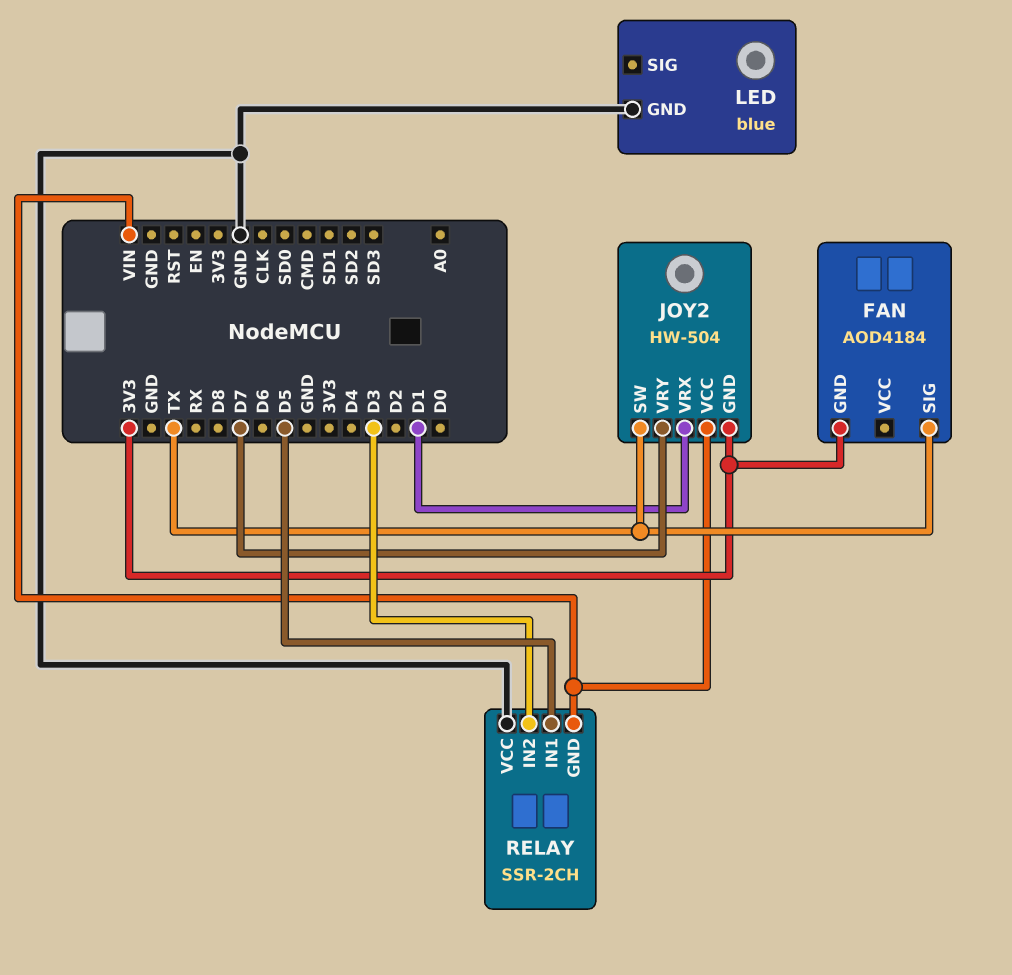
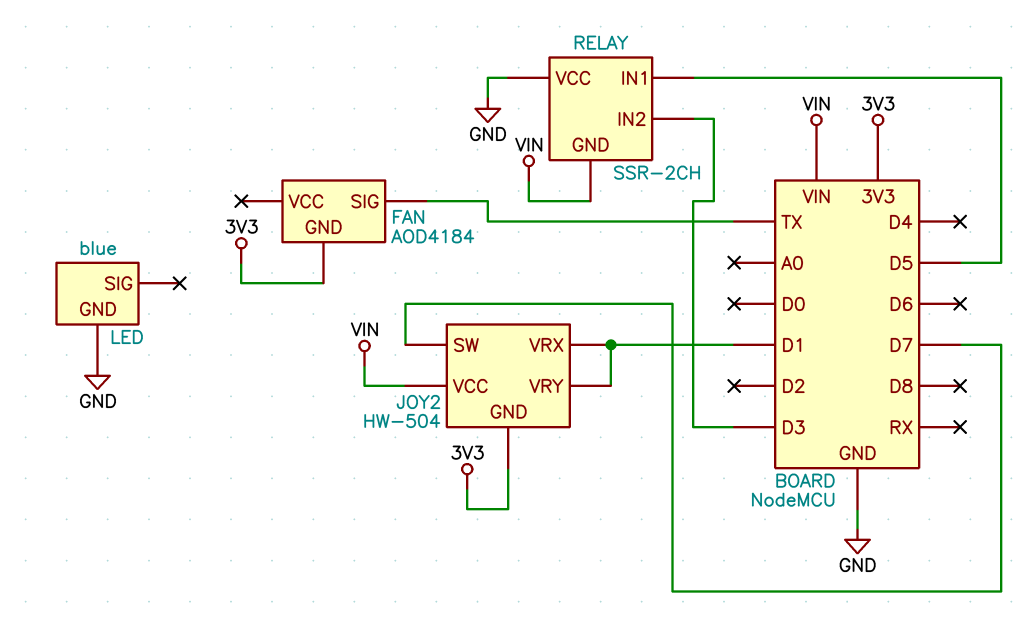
JOY2 pin SW: TX -> D7
JOY2 pin VRY: D7 -> D1

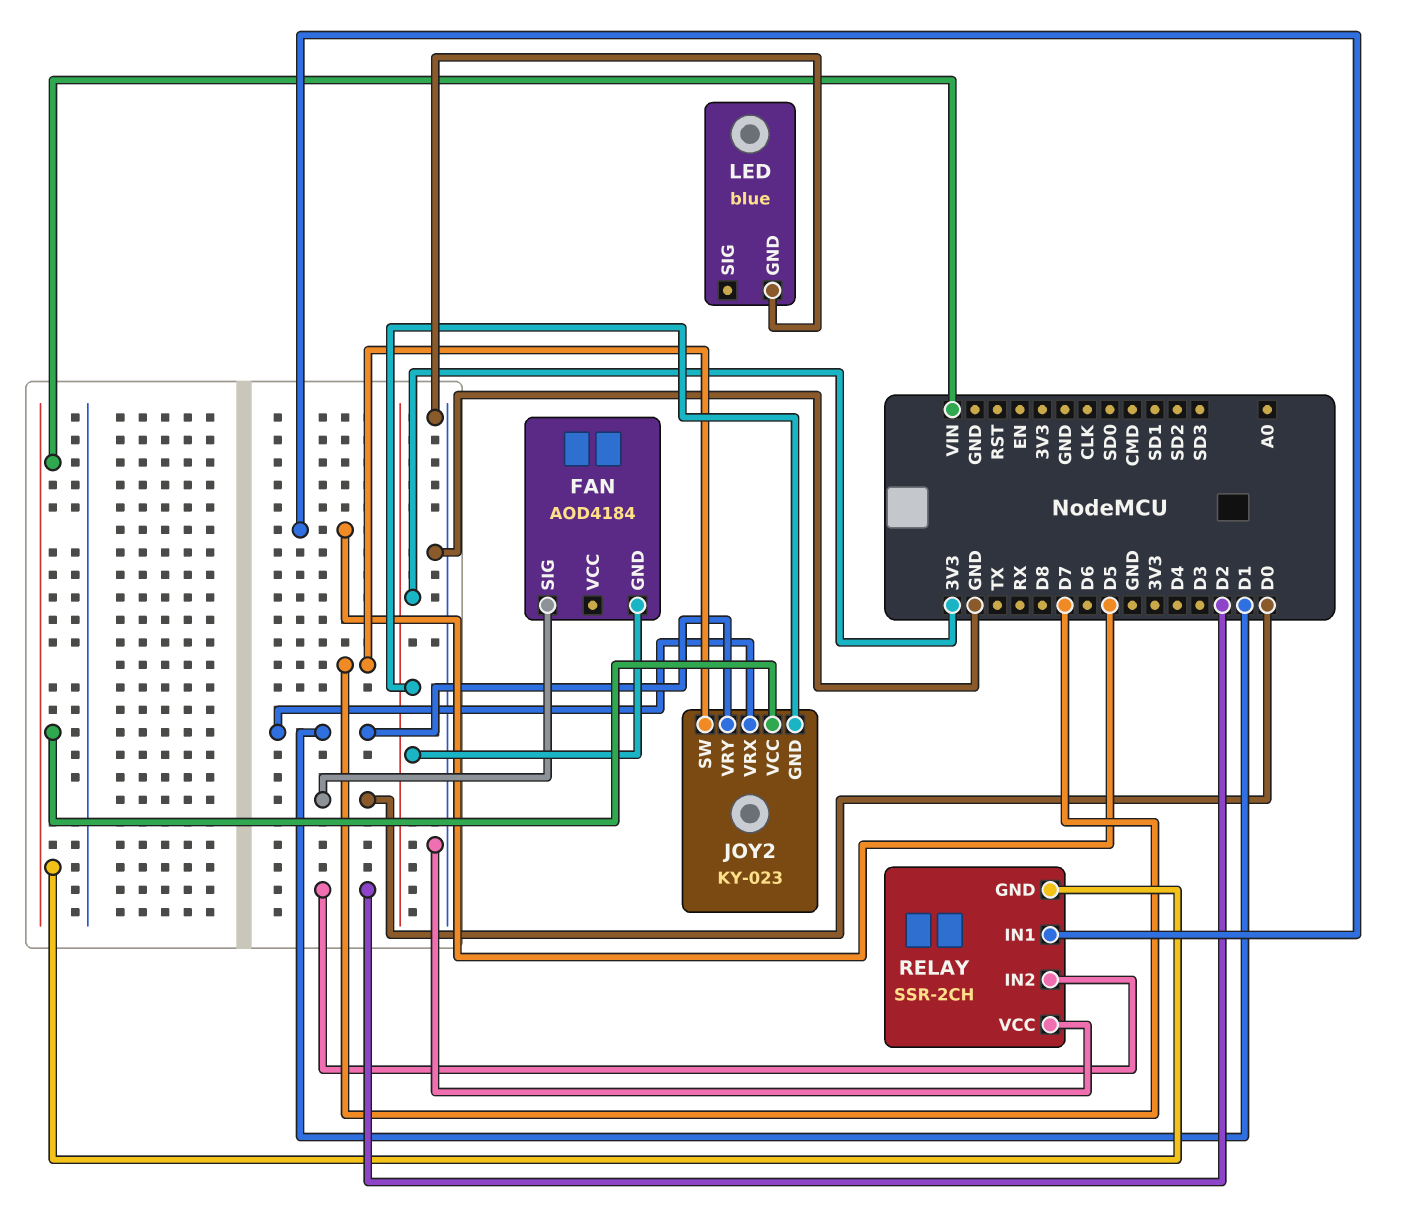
FAN pin SIG: TX -> D0
JOY2: HW-504 -> KY-023
RELAY pin IN2: D3 -> D2

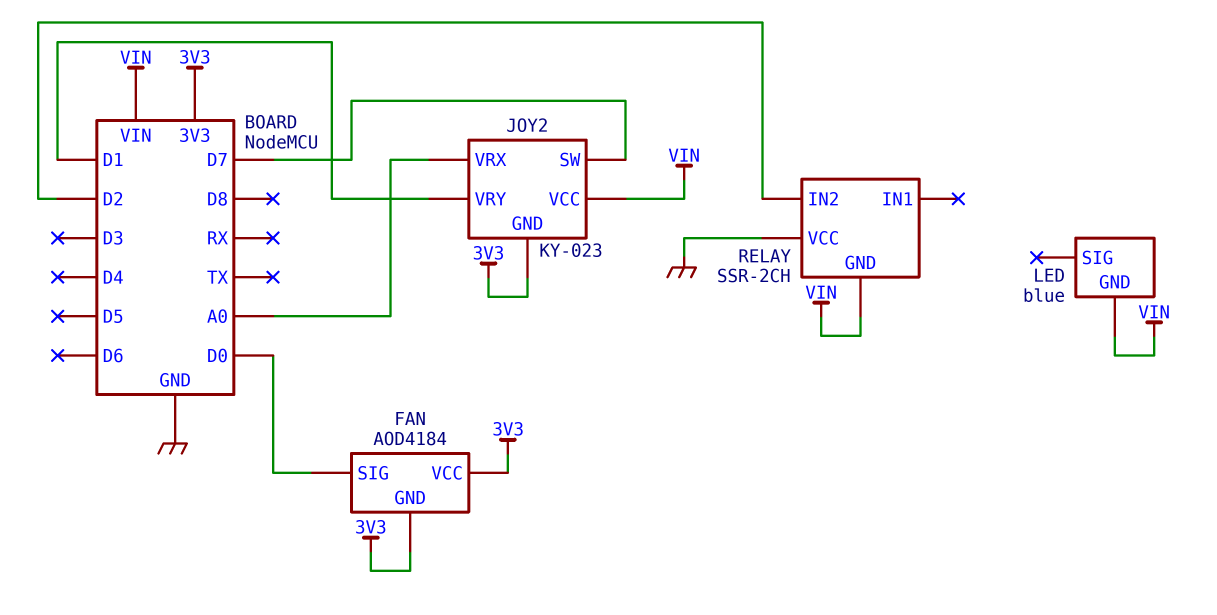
FAN pin VCC: none -> 3V3
JOY2 pin VRX: D1 -> A0
LED pin GND: GND -> VIN
RELAY pin IN1: D5 -> none

